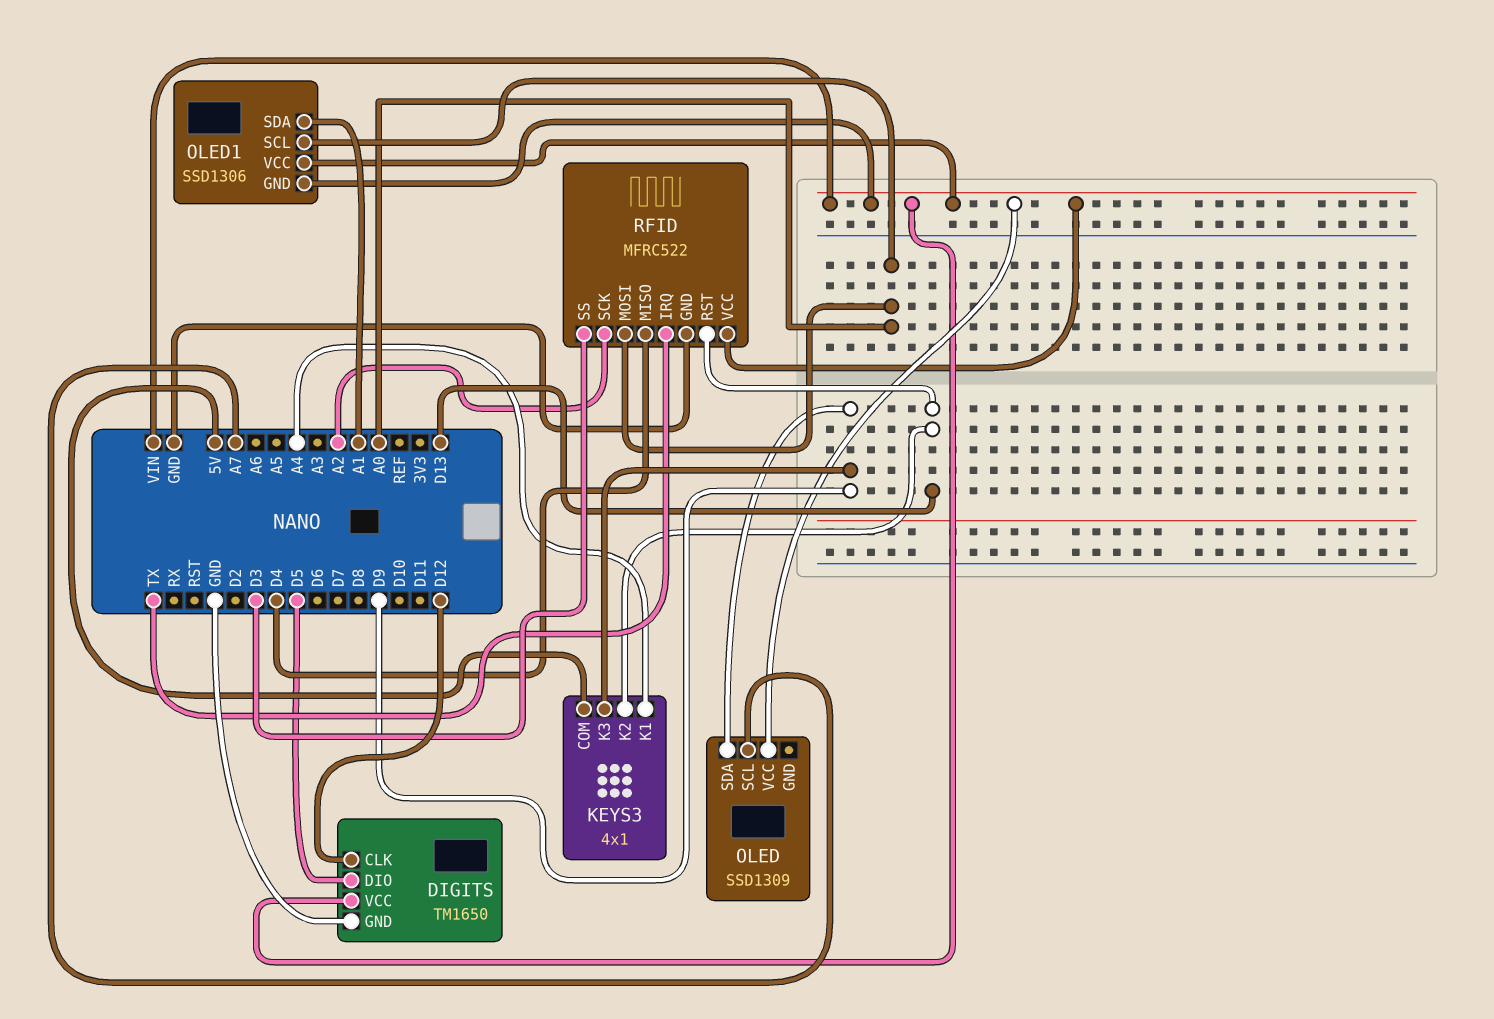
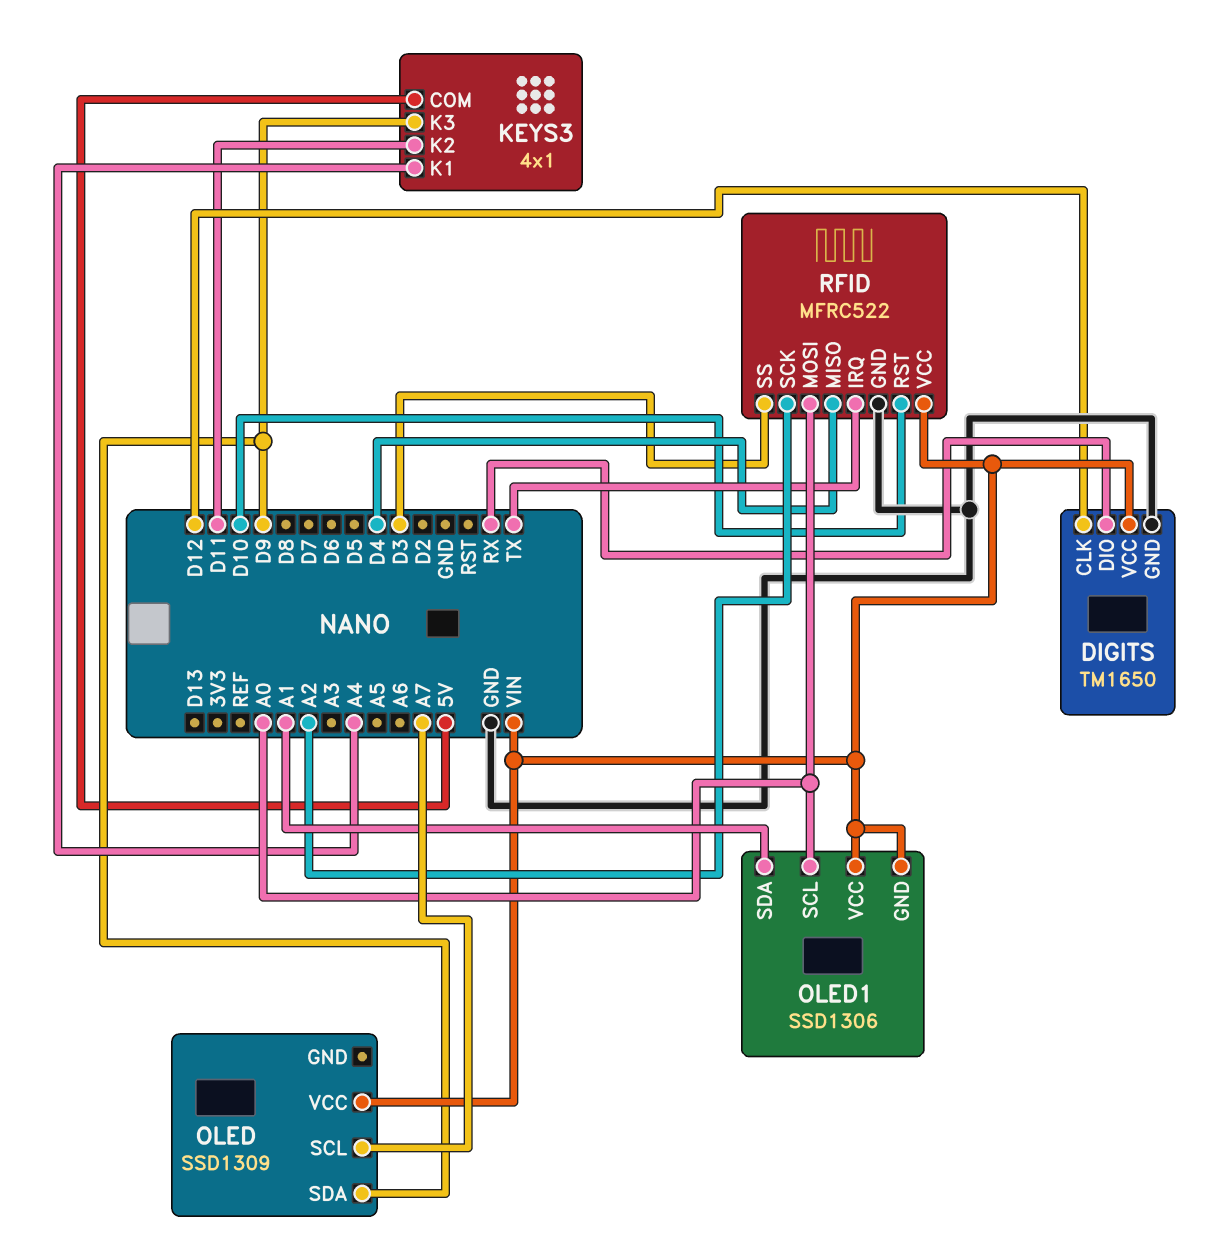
DIGITS pin DIO: D5 -> RX
KEYS3 pin K2: D13 -> D11
RFID pin RST: D13 -> D10

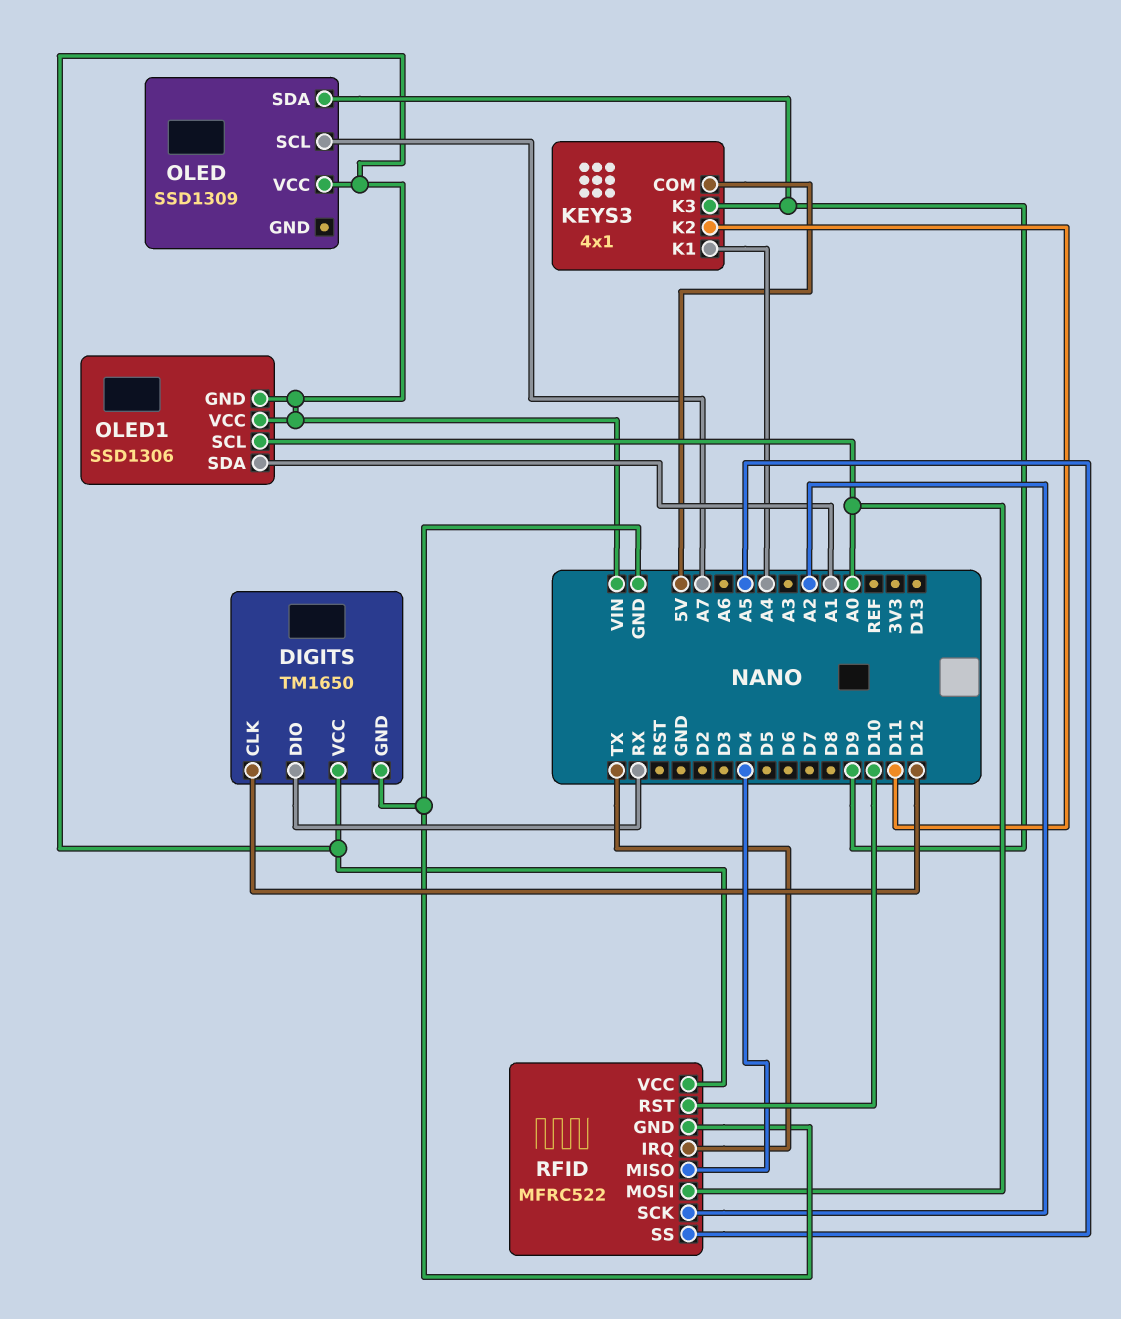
RFID pin SS: D3 -> A5

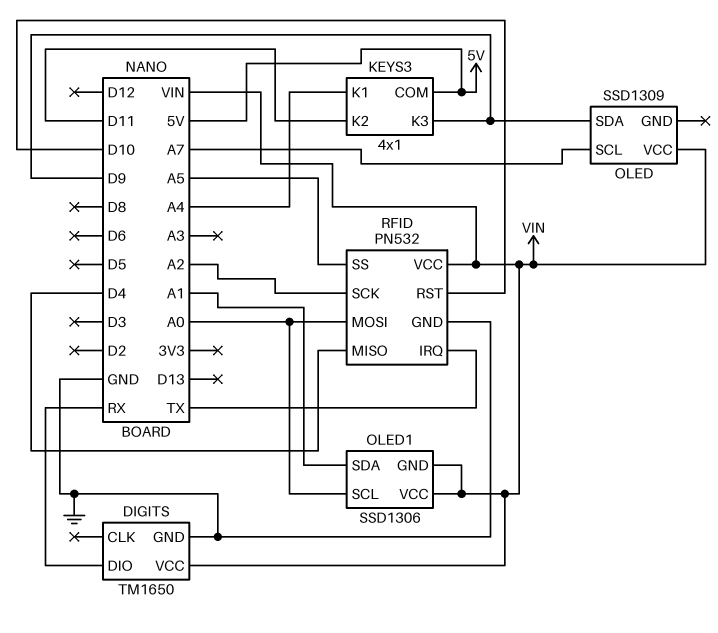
DIGITS pin CLK: D12 -> none
RFID: MFRC522 -> PN532

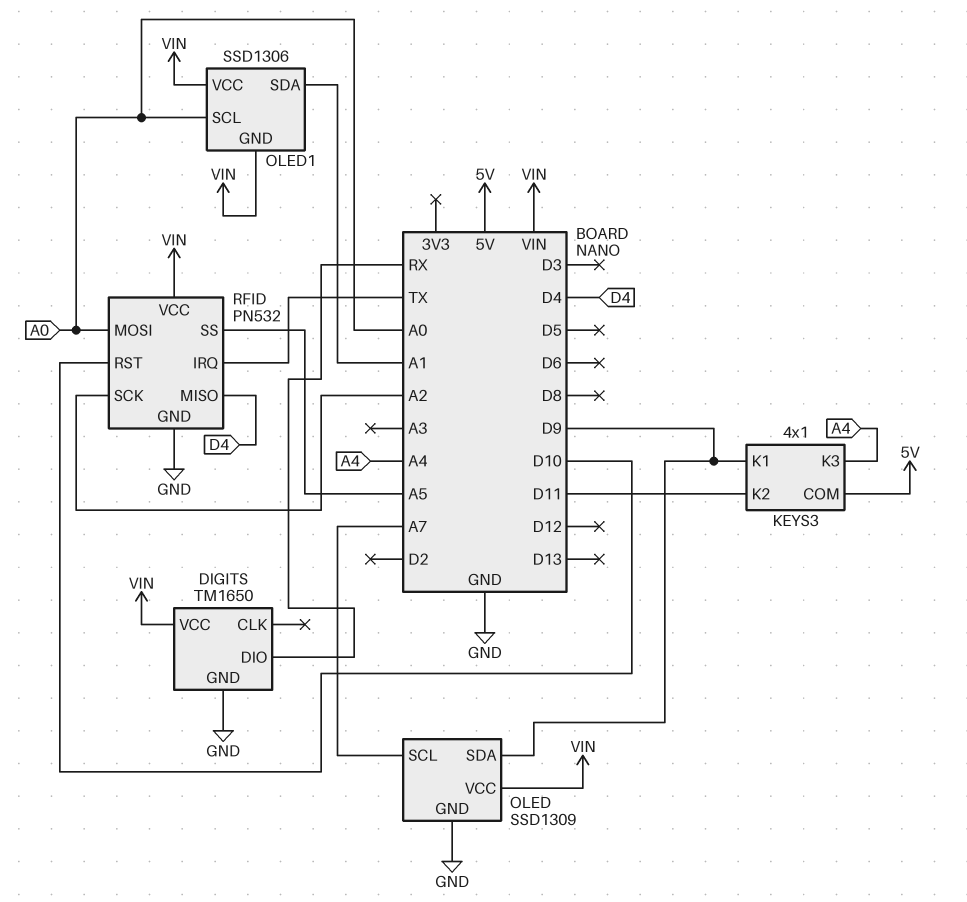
KEYS3 pin K1: A4 -> D9
KEYS3 pin K3: D9 -> A4
OLED pin GND: none -> GND

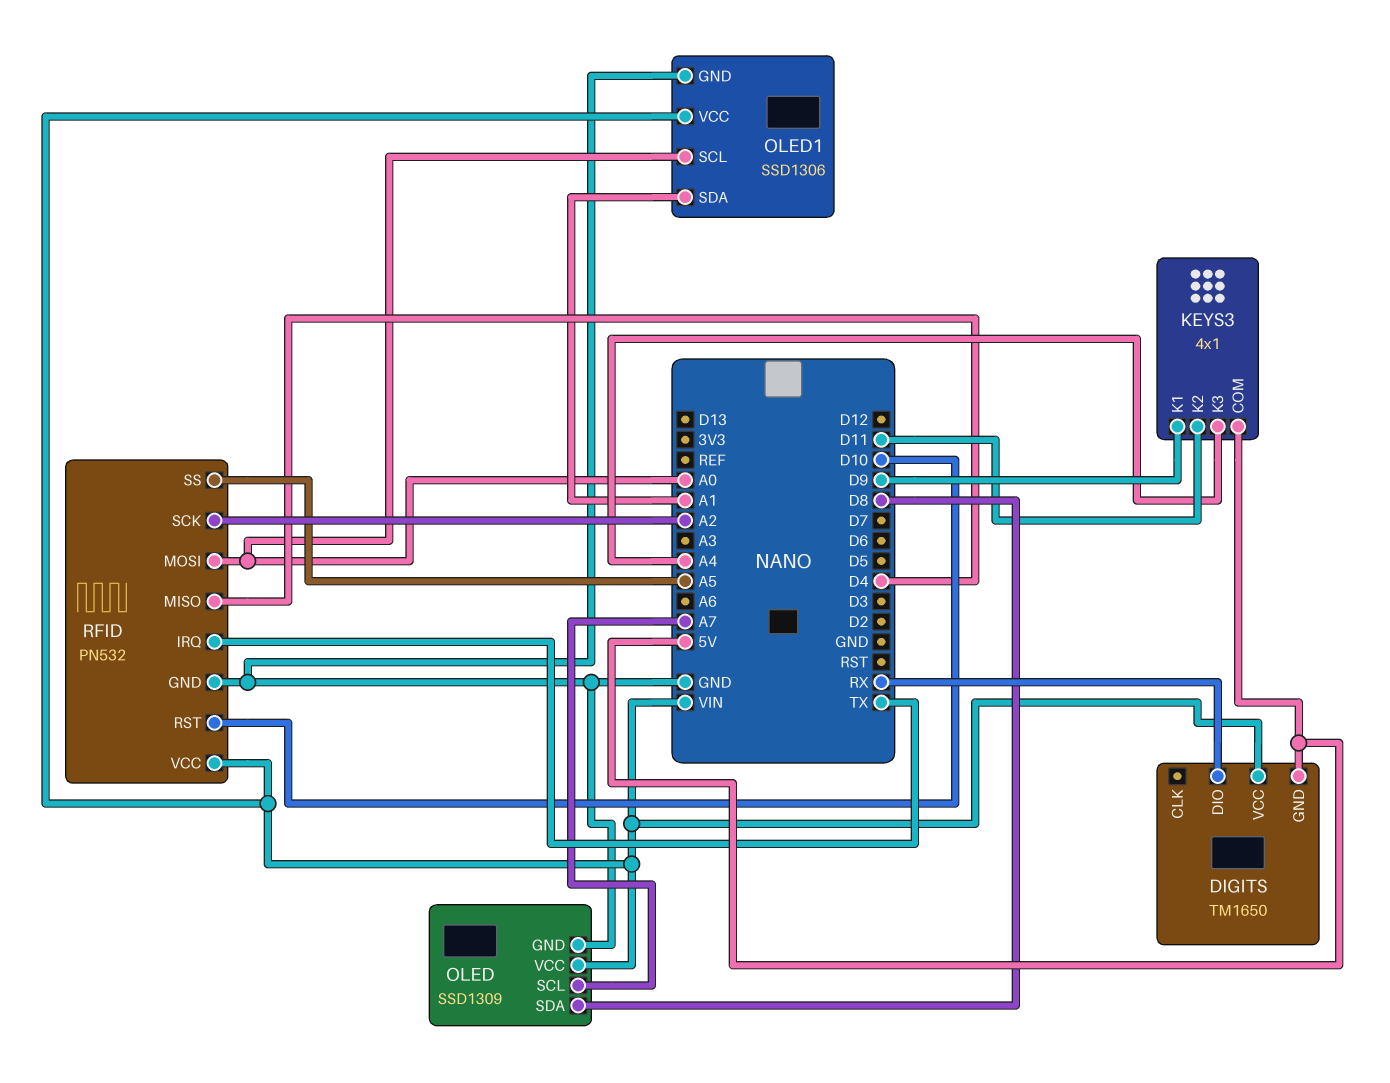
DIGITS pin GND: GND -> 5V
OLED pin SDA: D9 -> D8
OLED1 pin GND: VIN -> GND

